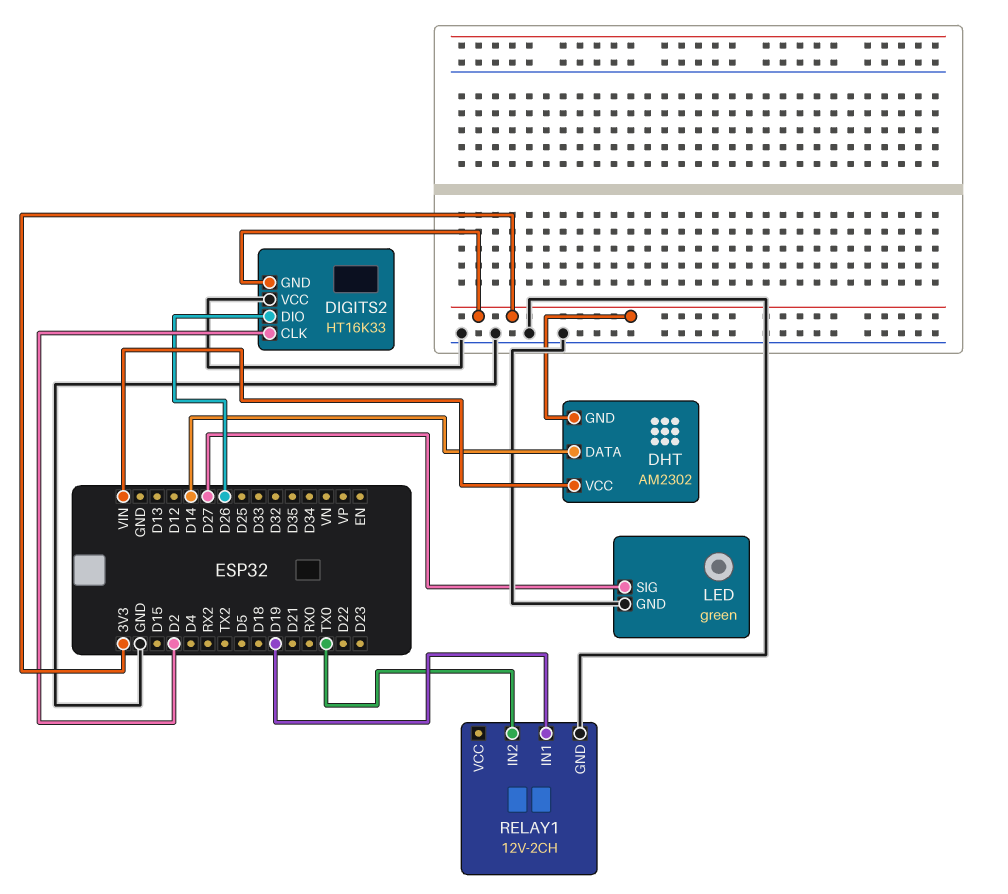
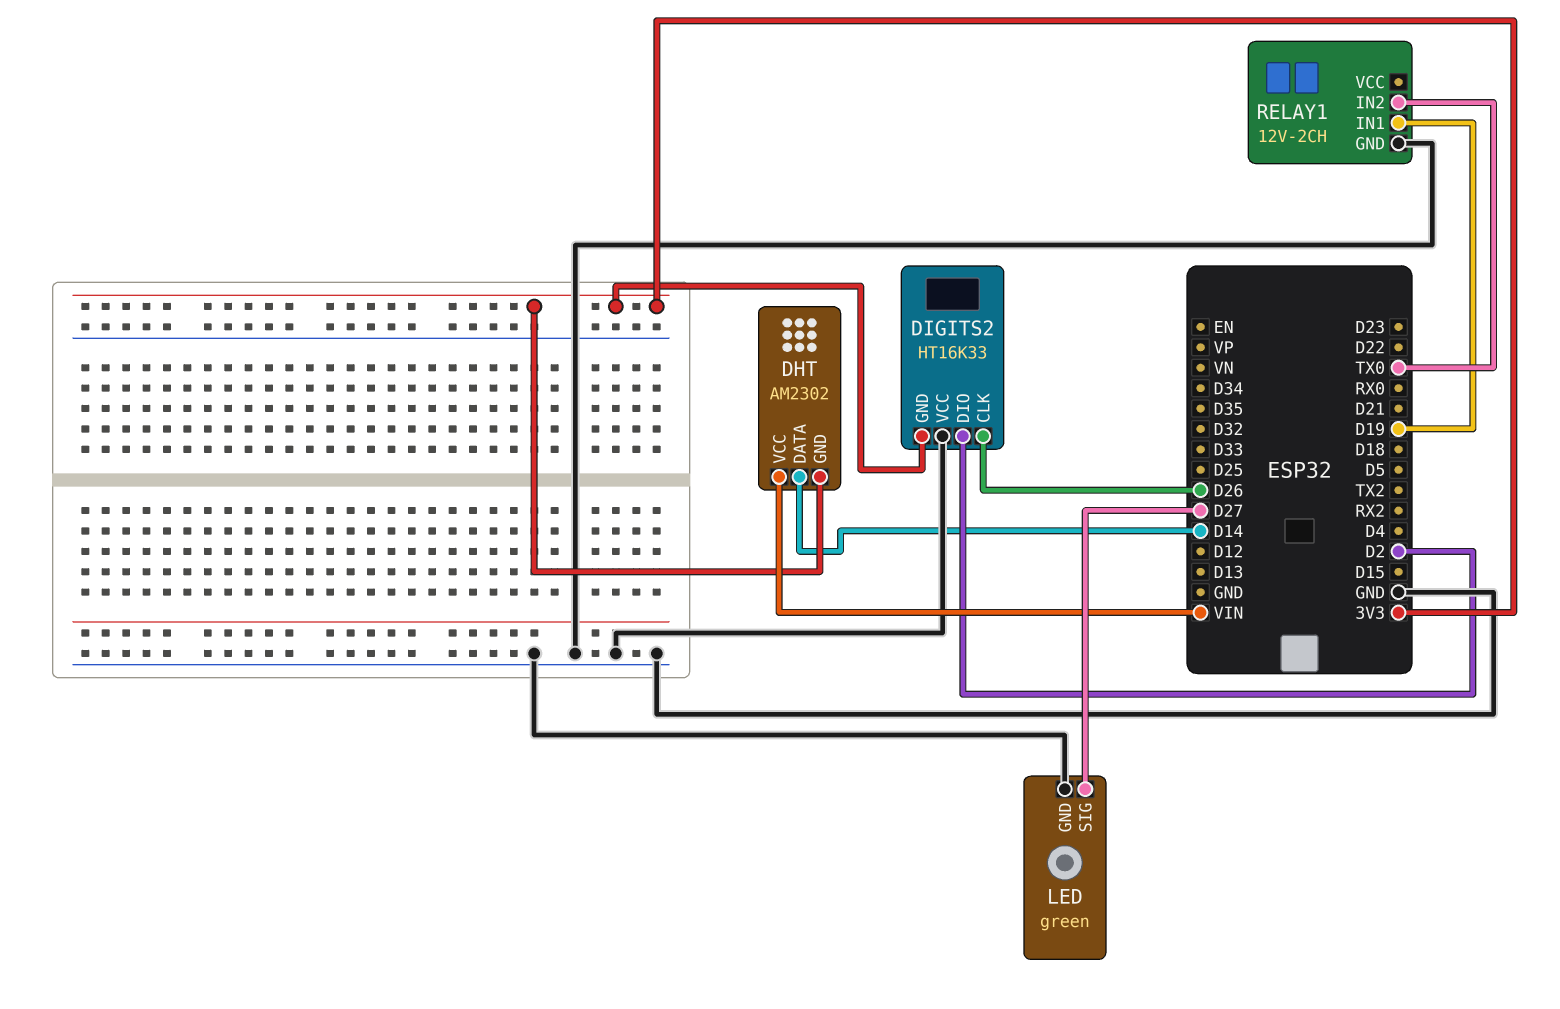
DIGITS2 pin CLK: D2 -> D26
DIGITS2 pin DIO: D26 -> D2

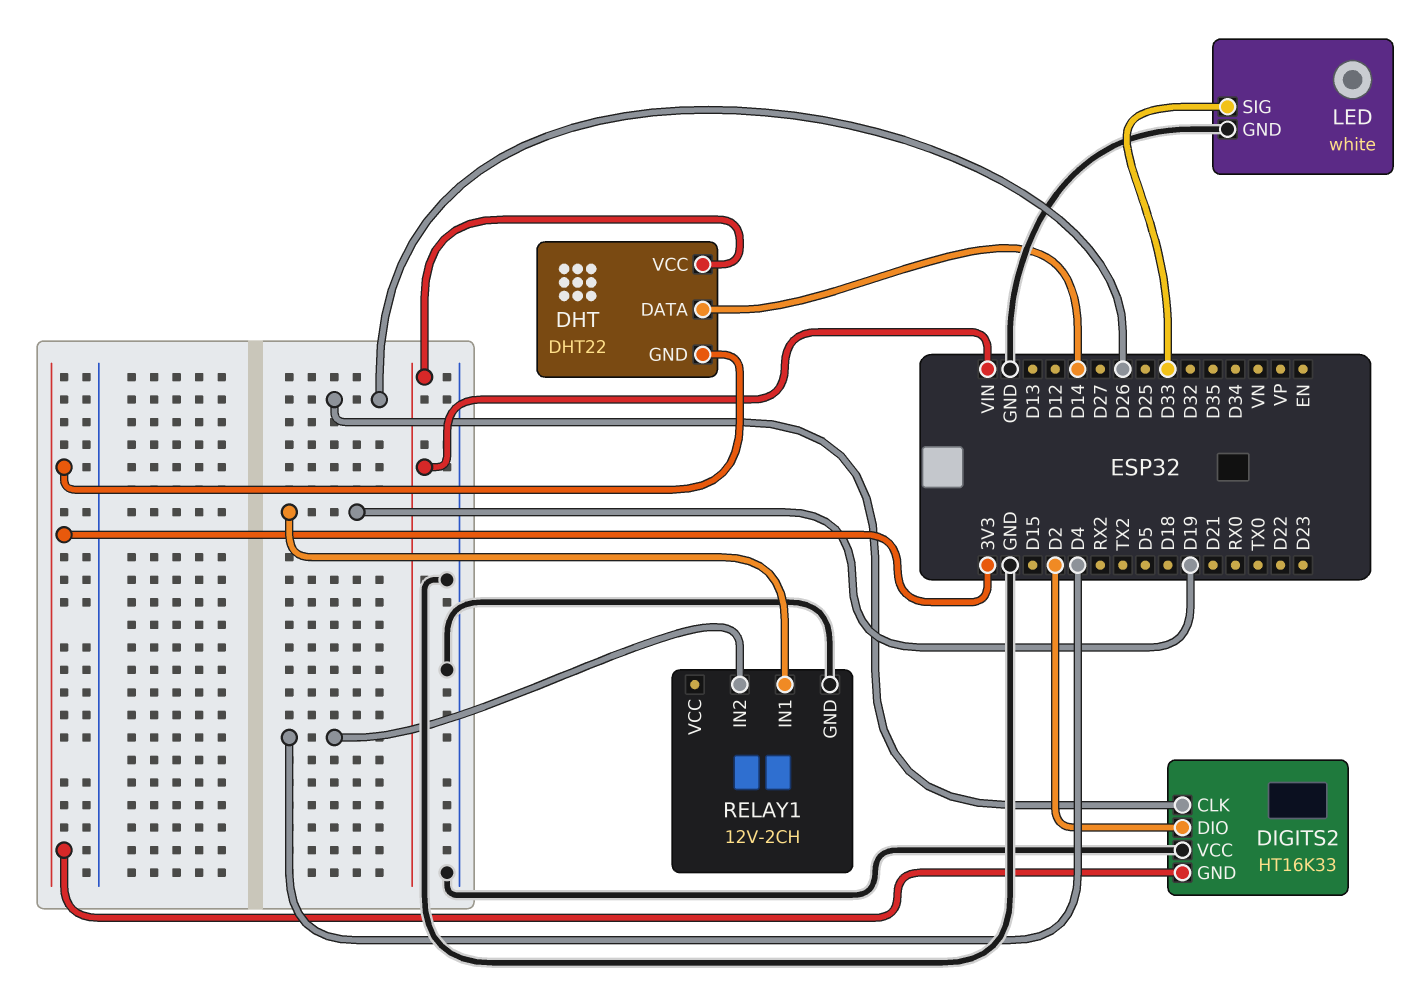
DHT: AM2302 -> DHT22
LED: green -> white
LED pin SIG: D27 -> D33
RELAY1 pin IN2: TX0 -> D4

